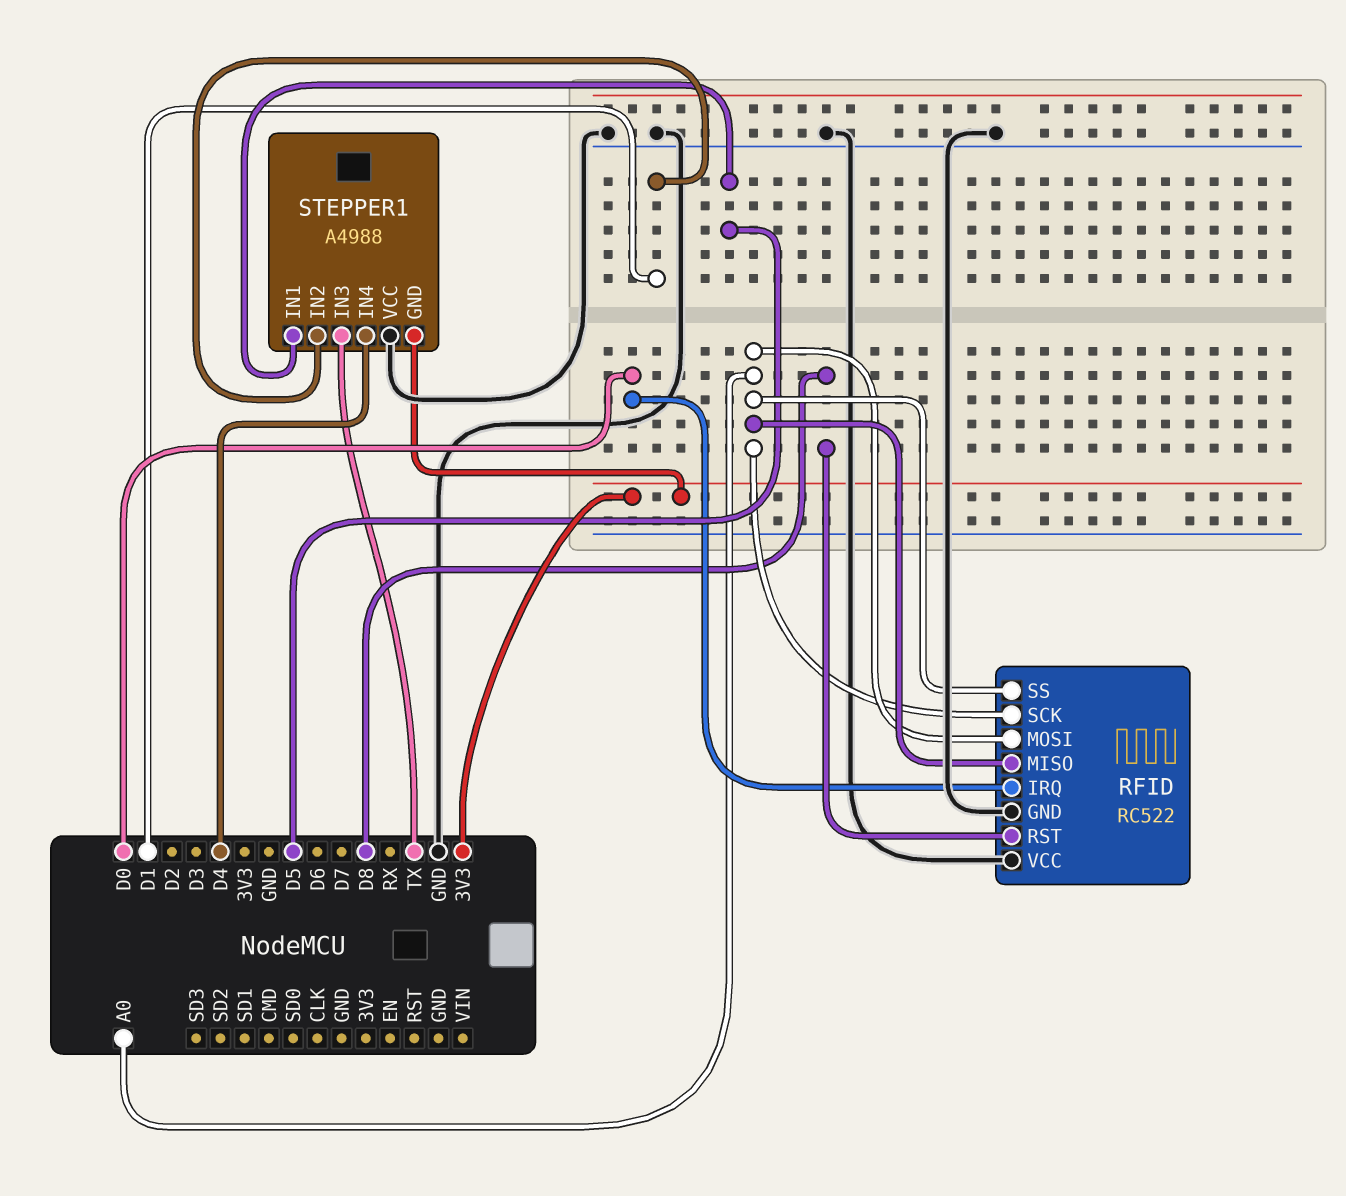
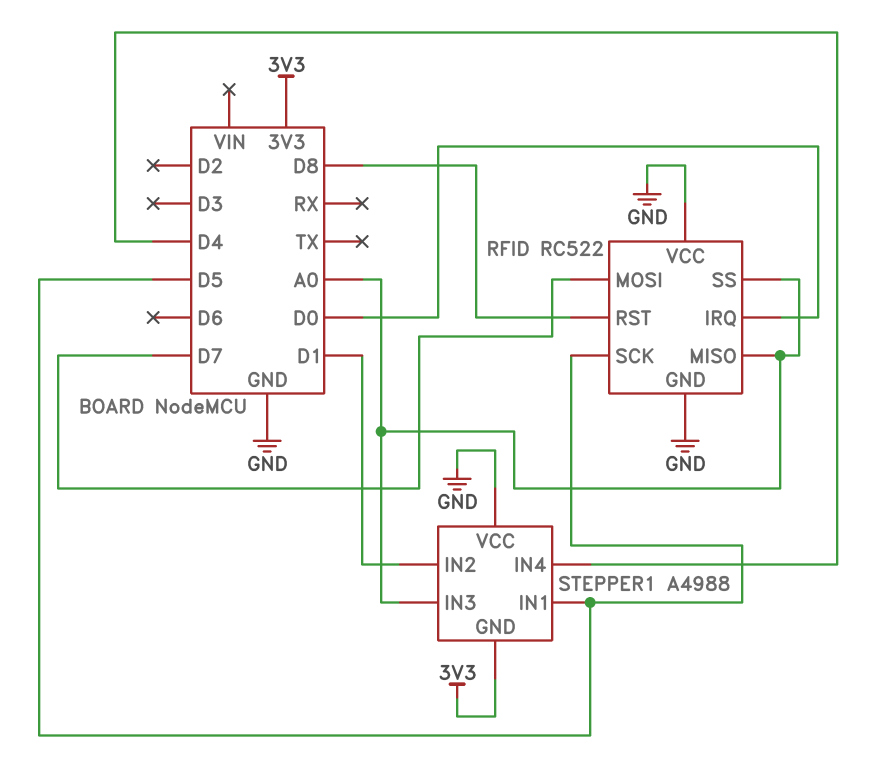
RFID pin MOSI: A0 -> D7
RFID pin SCK: A0 -> D5
STEPPER1 pin IN3: TX -> A0

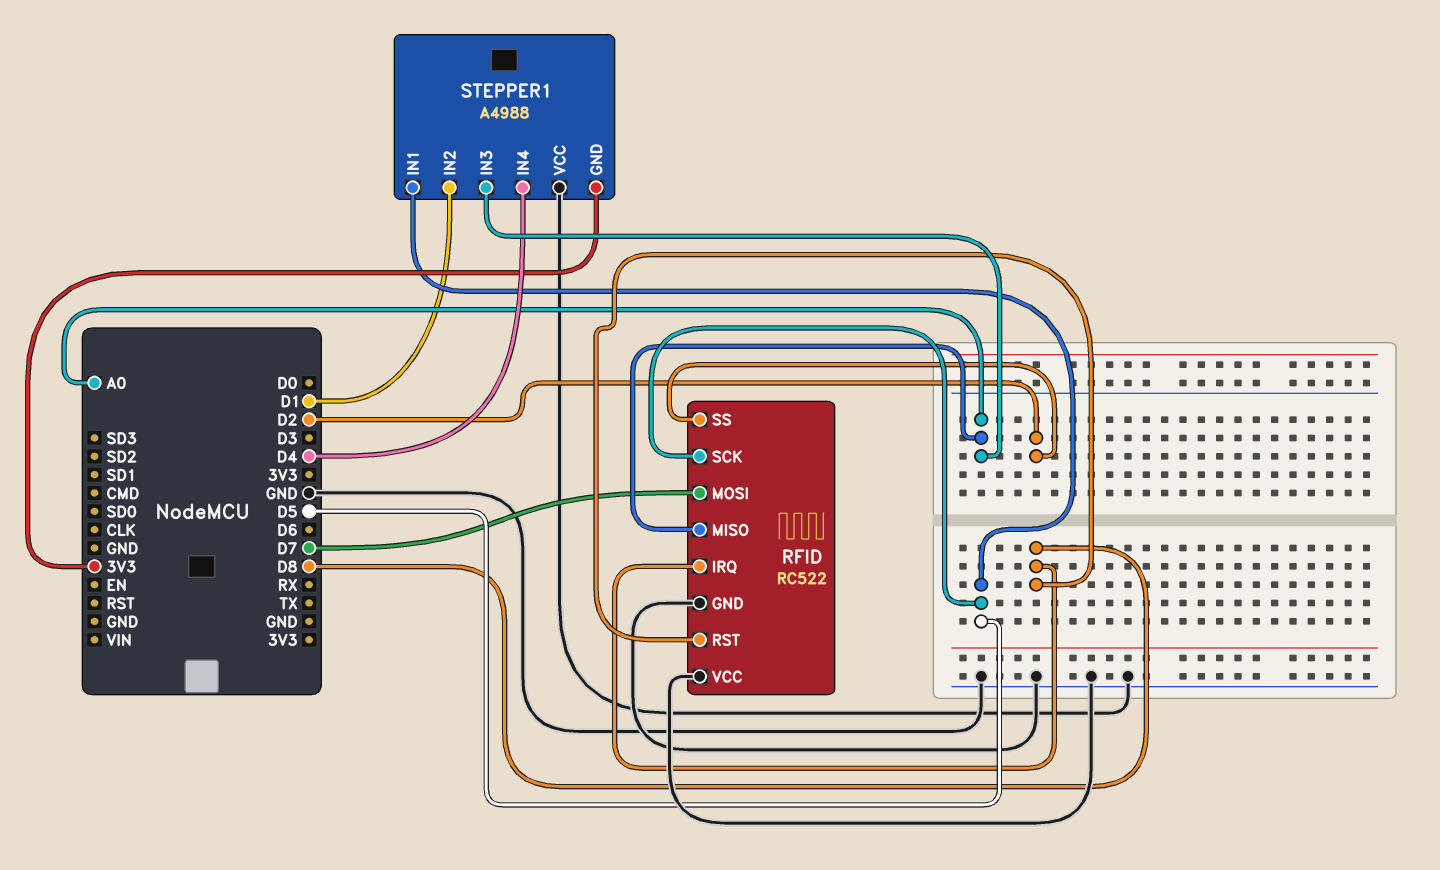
RFID pin IRQ: D0 -> D8
RFID pin SS: A0 -> D2

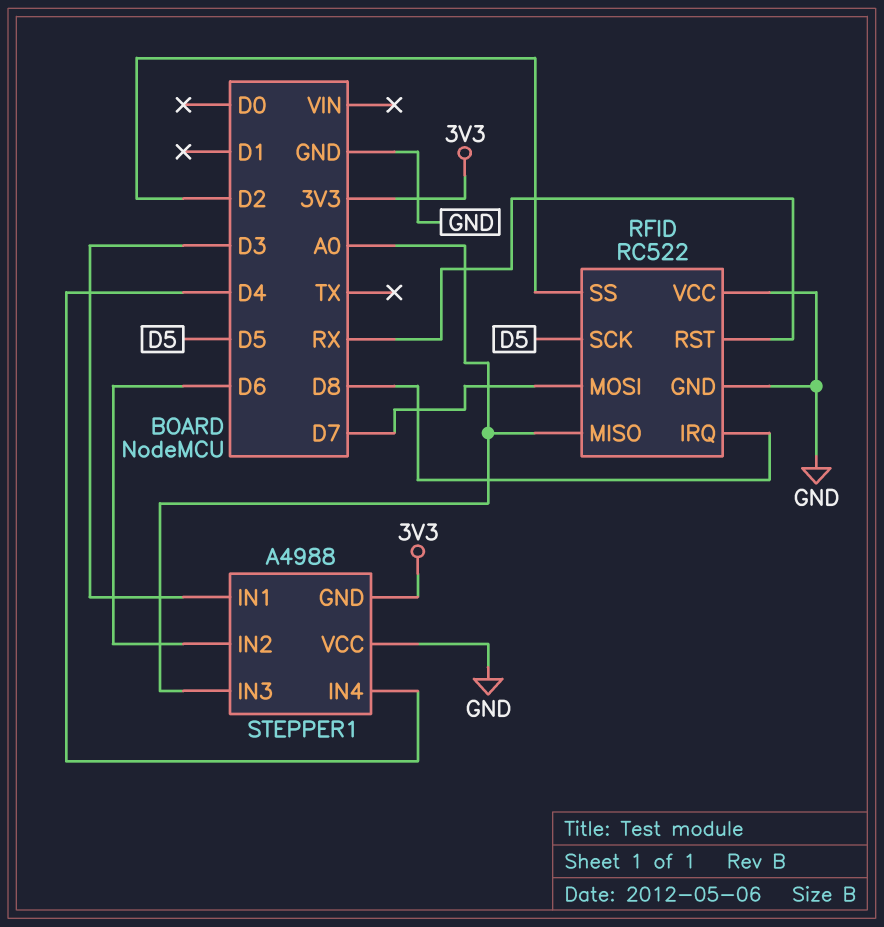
RFID pin RST: D8 -> RX
STEPPER1 pin IN1: D5 -> D3
STEPPER1 pin IN2: D1 -> D6

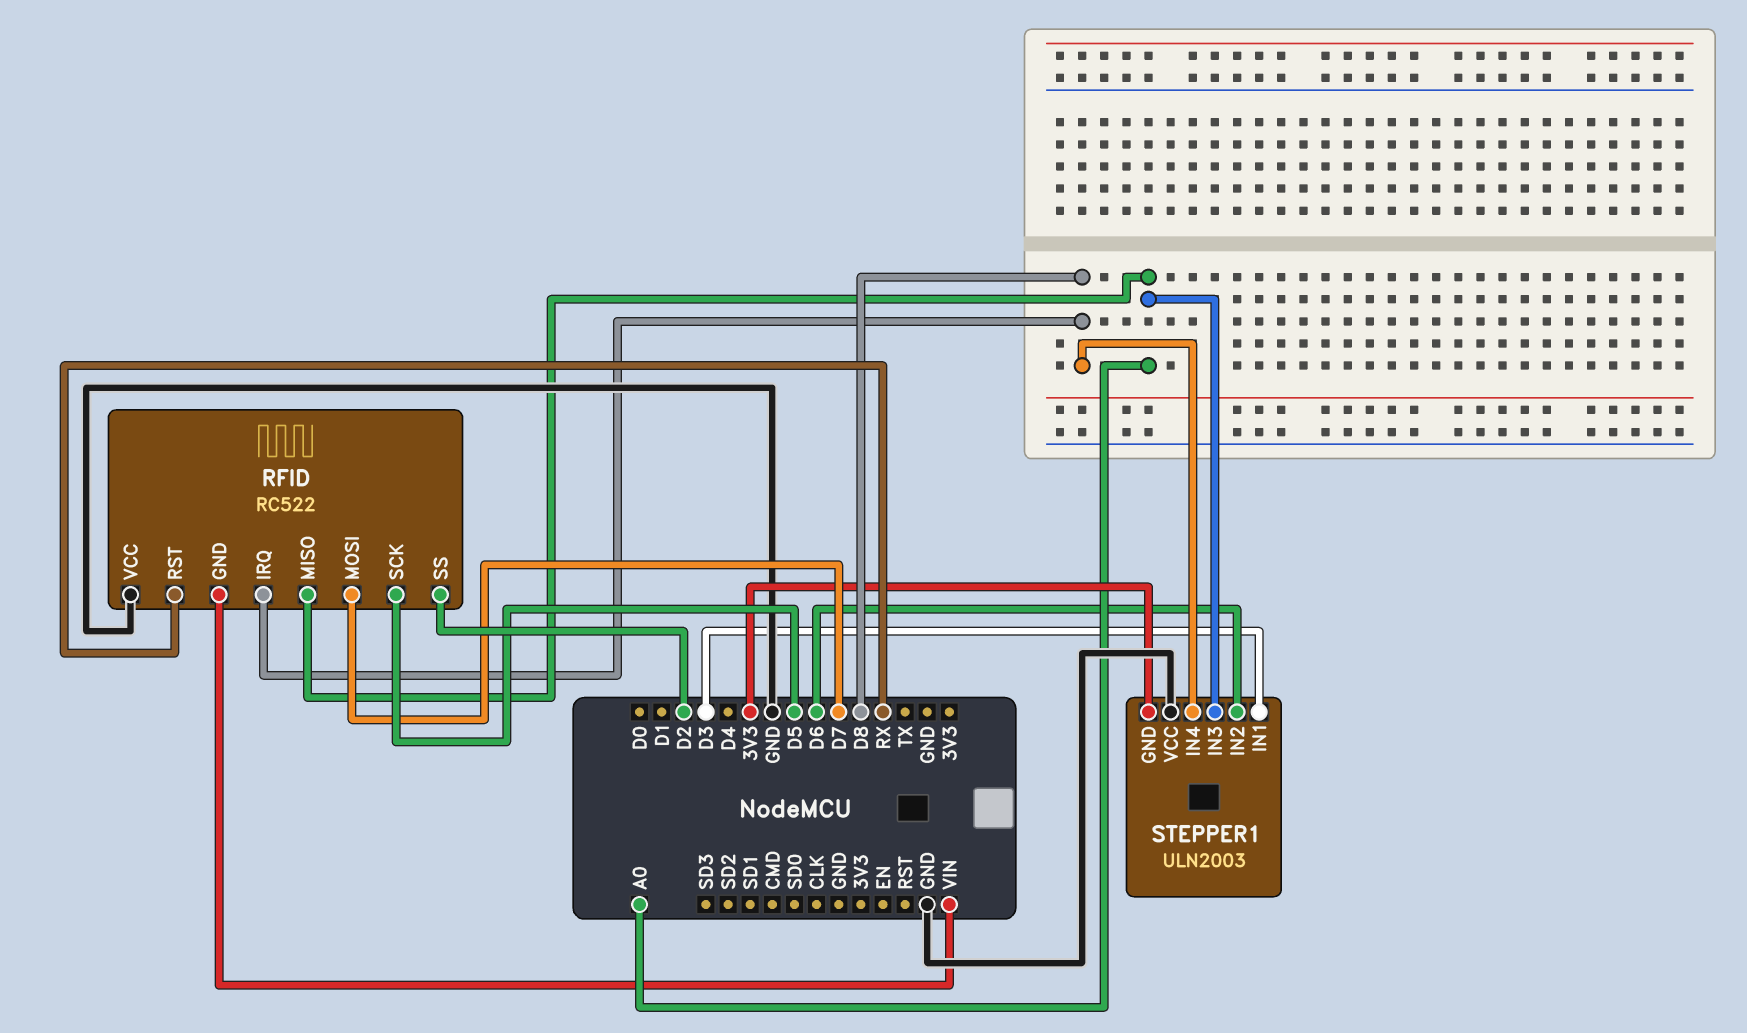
RFID pin GND: GND -> VIN
STEPPER1: A4988 -> ULN2003
STEPPER1 pin IN4: D4 -> D8

